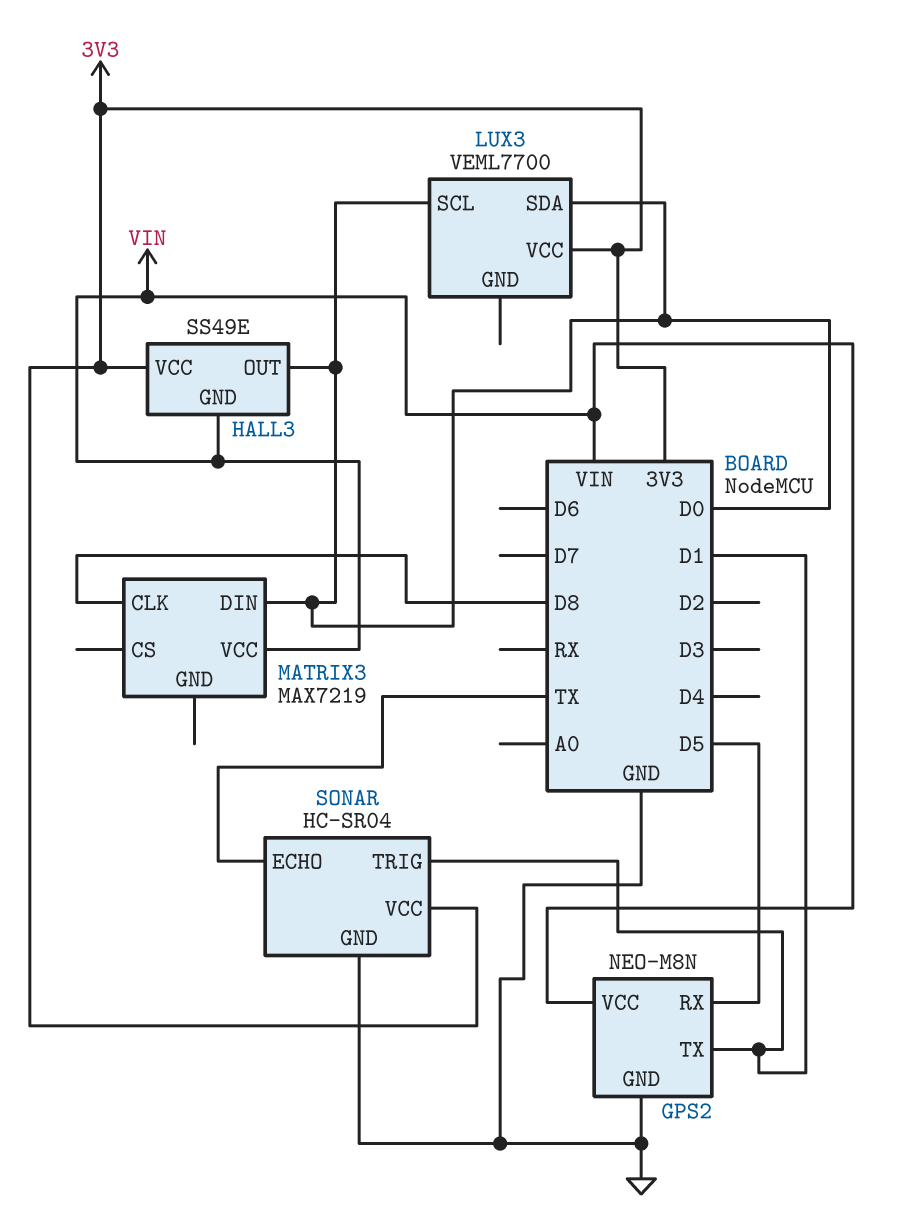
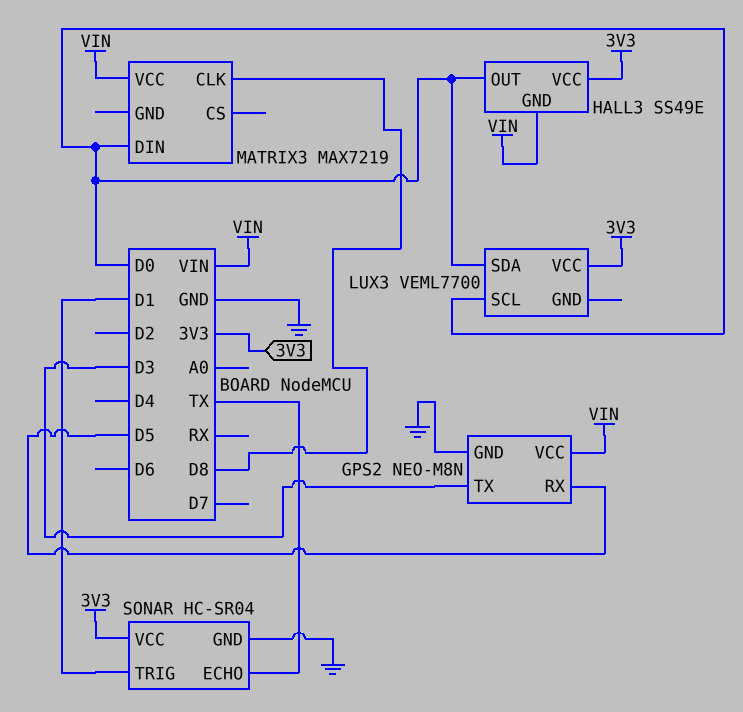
GPS2 pin TX: D1 -> D3

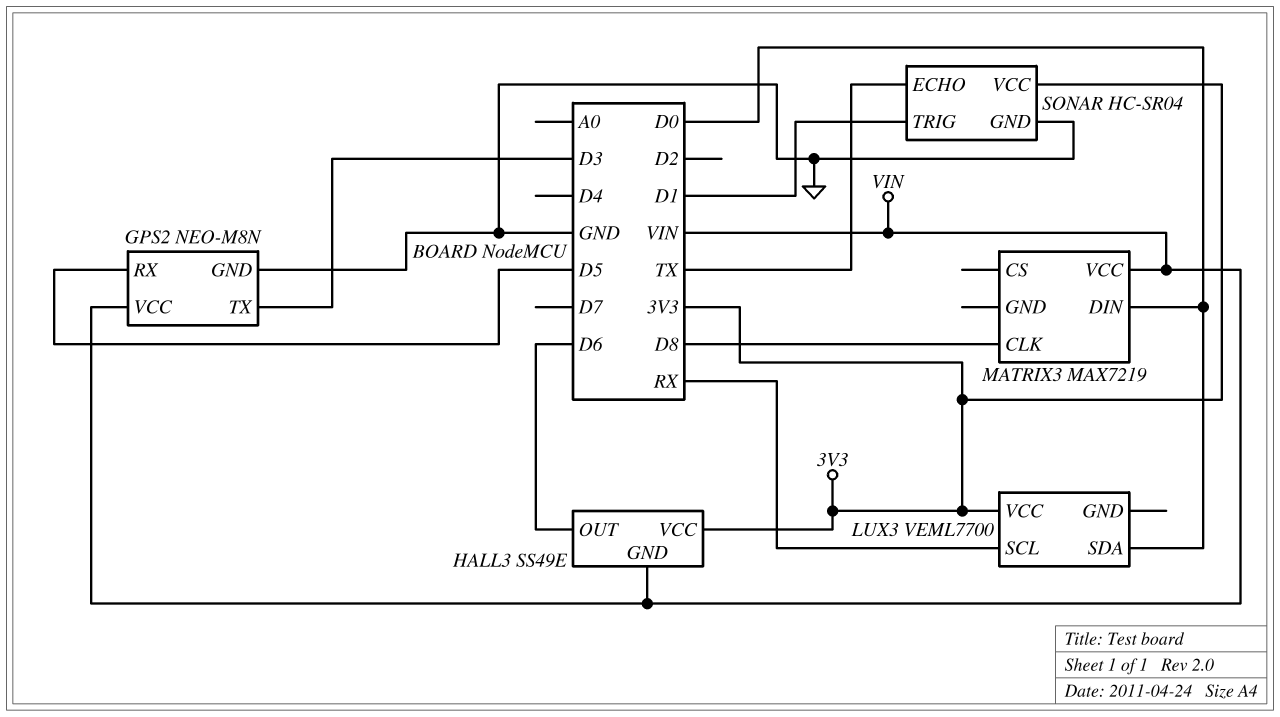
HALL3 pin OUT: D0 -> D6
LUX3 pin SCL: D0 -> RX

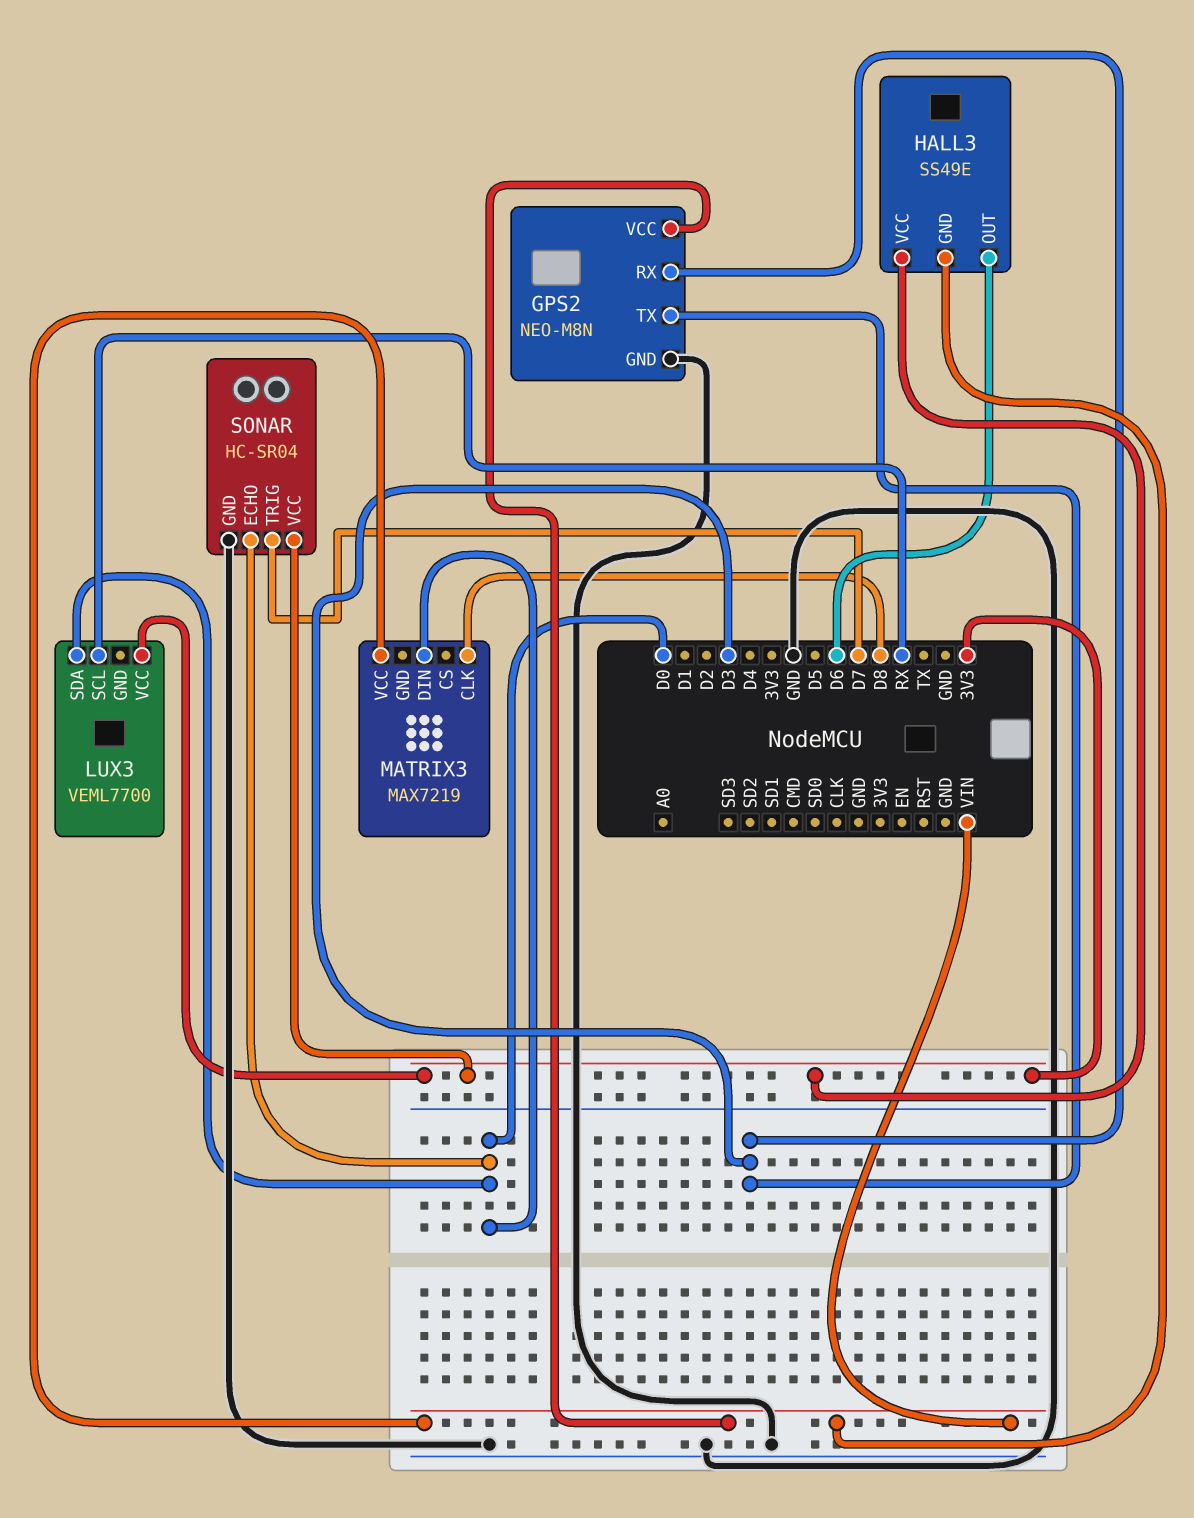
GPS2 pin RX: D5 -> D3
SONAR pin ECHO: TX -> D0
SONAR pin TRIG: D1 -> D7

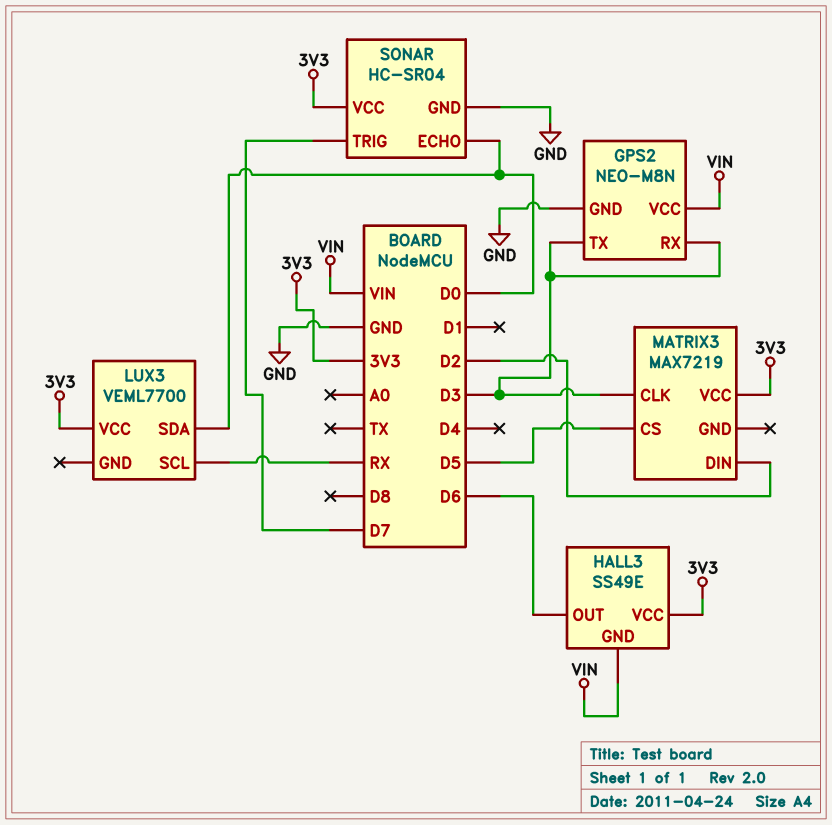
MATRIX3 pin CLK: D8 -> D3
MATRIX3 pin CS: none -> D5
MATRIX3 pin DIN: D0 -> D2
MATRIX3 pin VCC: VIN -> 3V3

